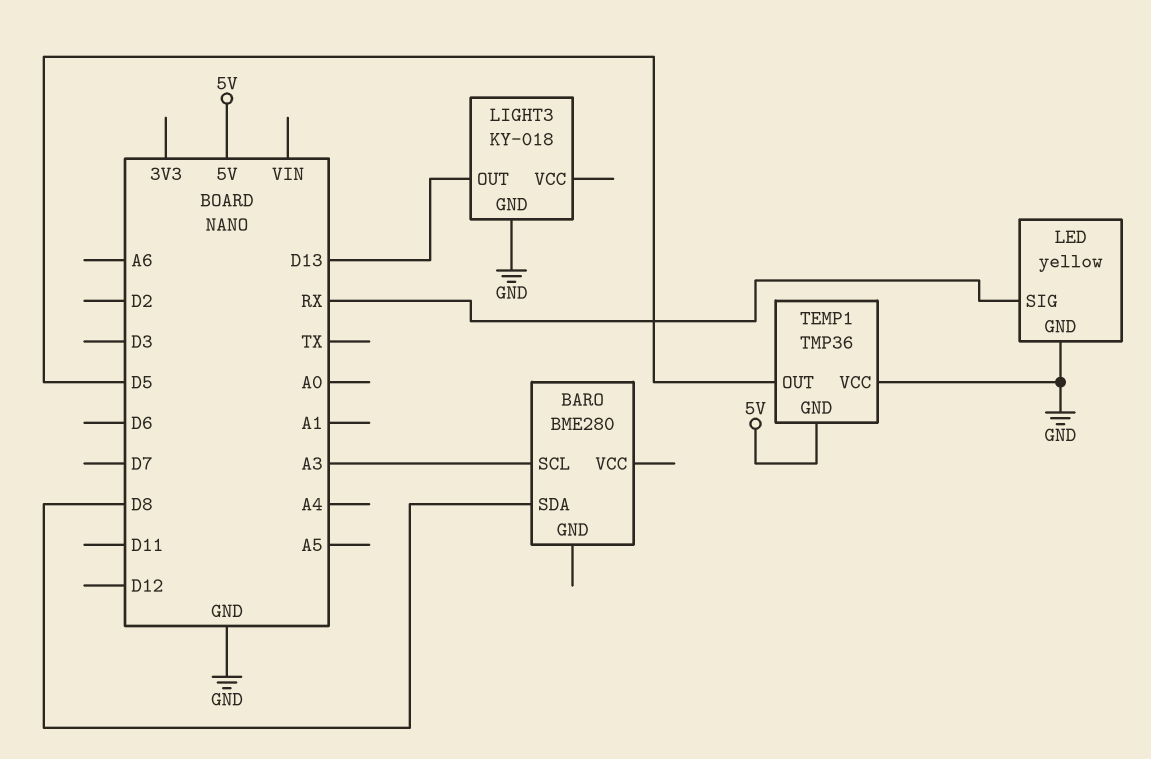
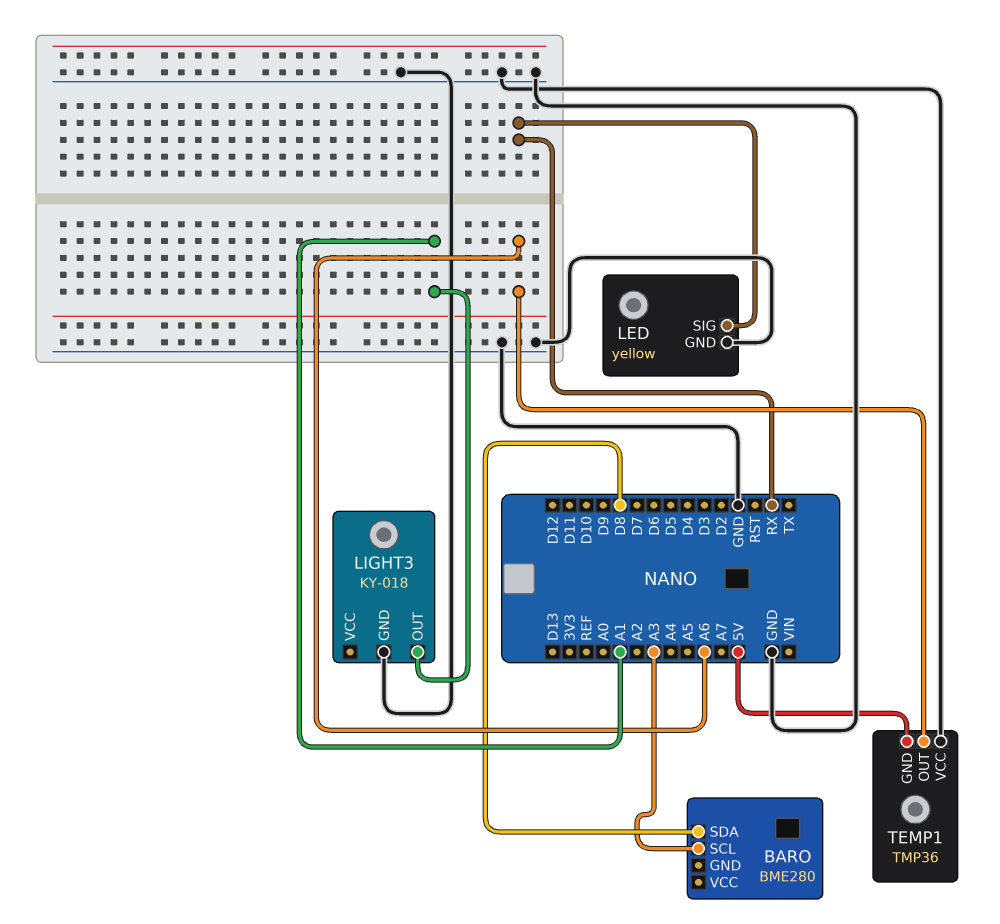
LIGHT3 pin OUT: D13 -> A1
TEMP1 pin OUT: D5 -> A6

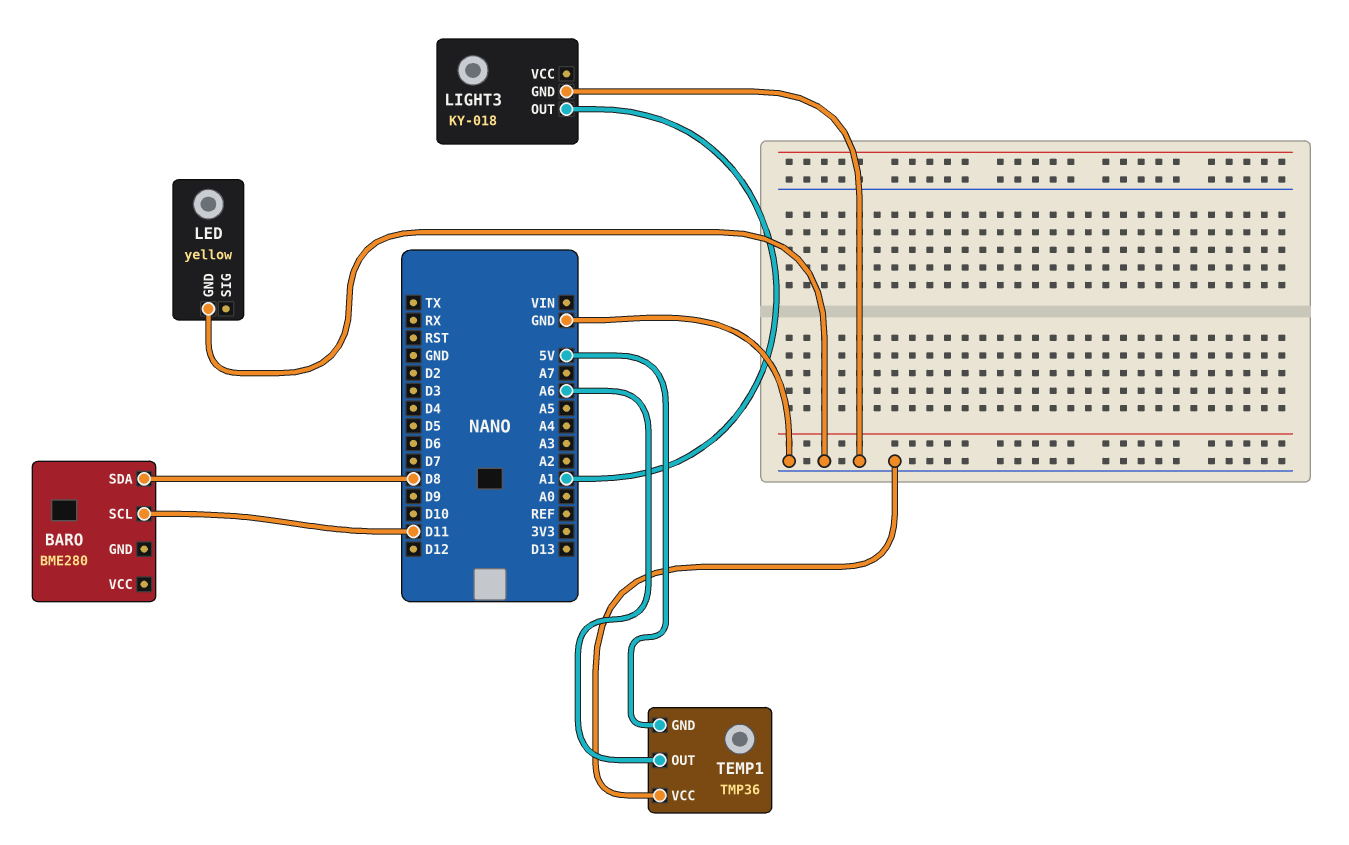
BARO pin SCL: A3 -> D11
LED pin SIG: RX -> none

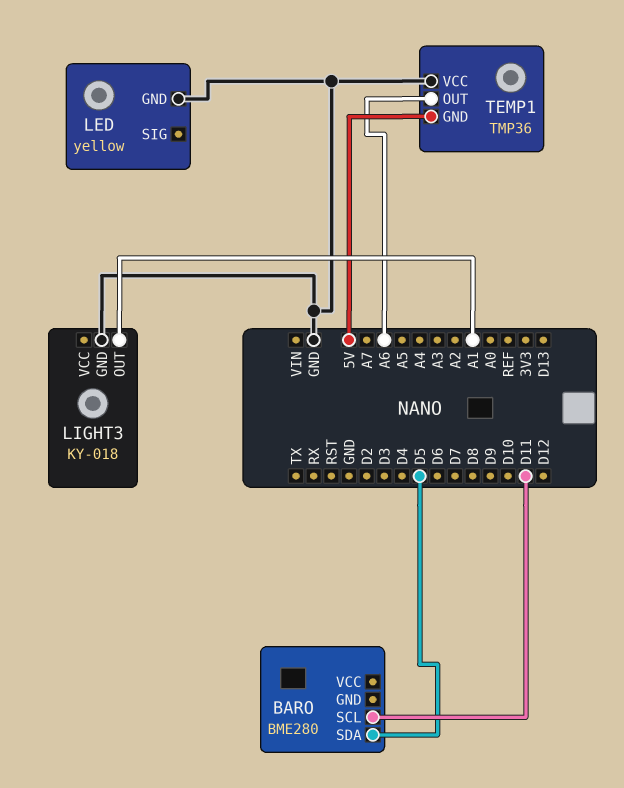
BARO pin SDA: D8 -> D5

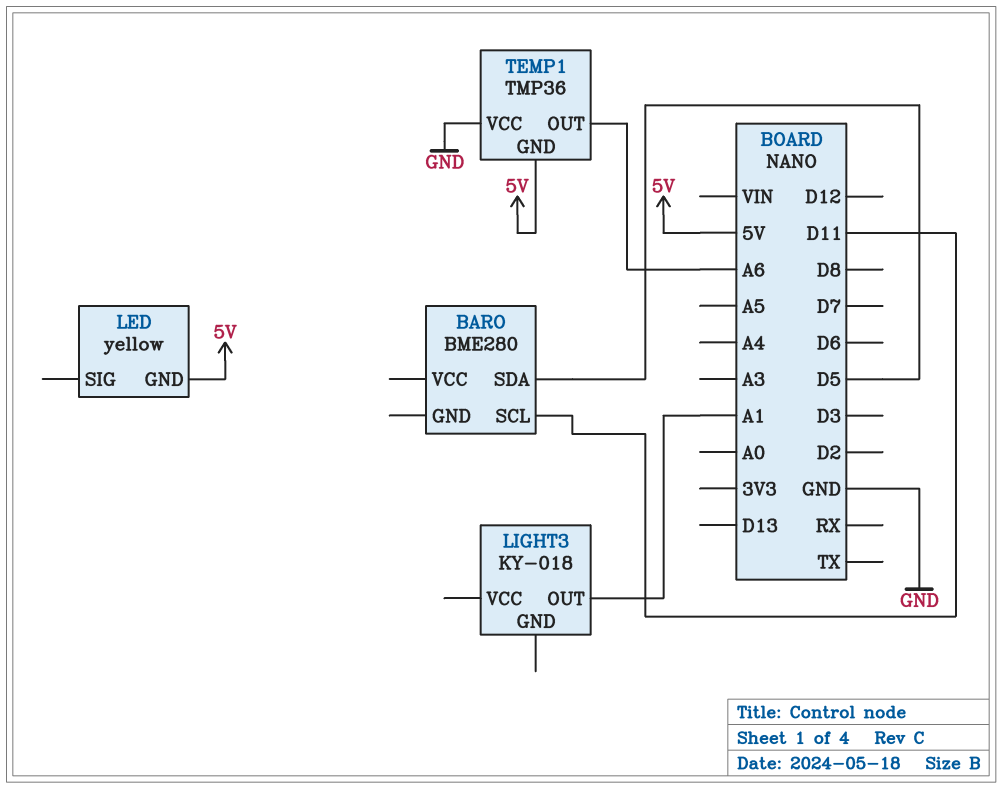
LED pin GND: GND -> 5V
LIGHT3 pin GND: GND -> none

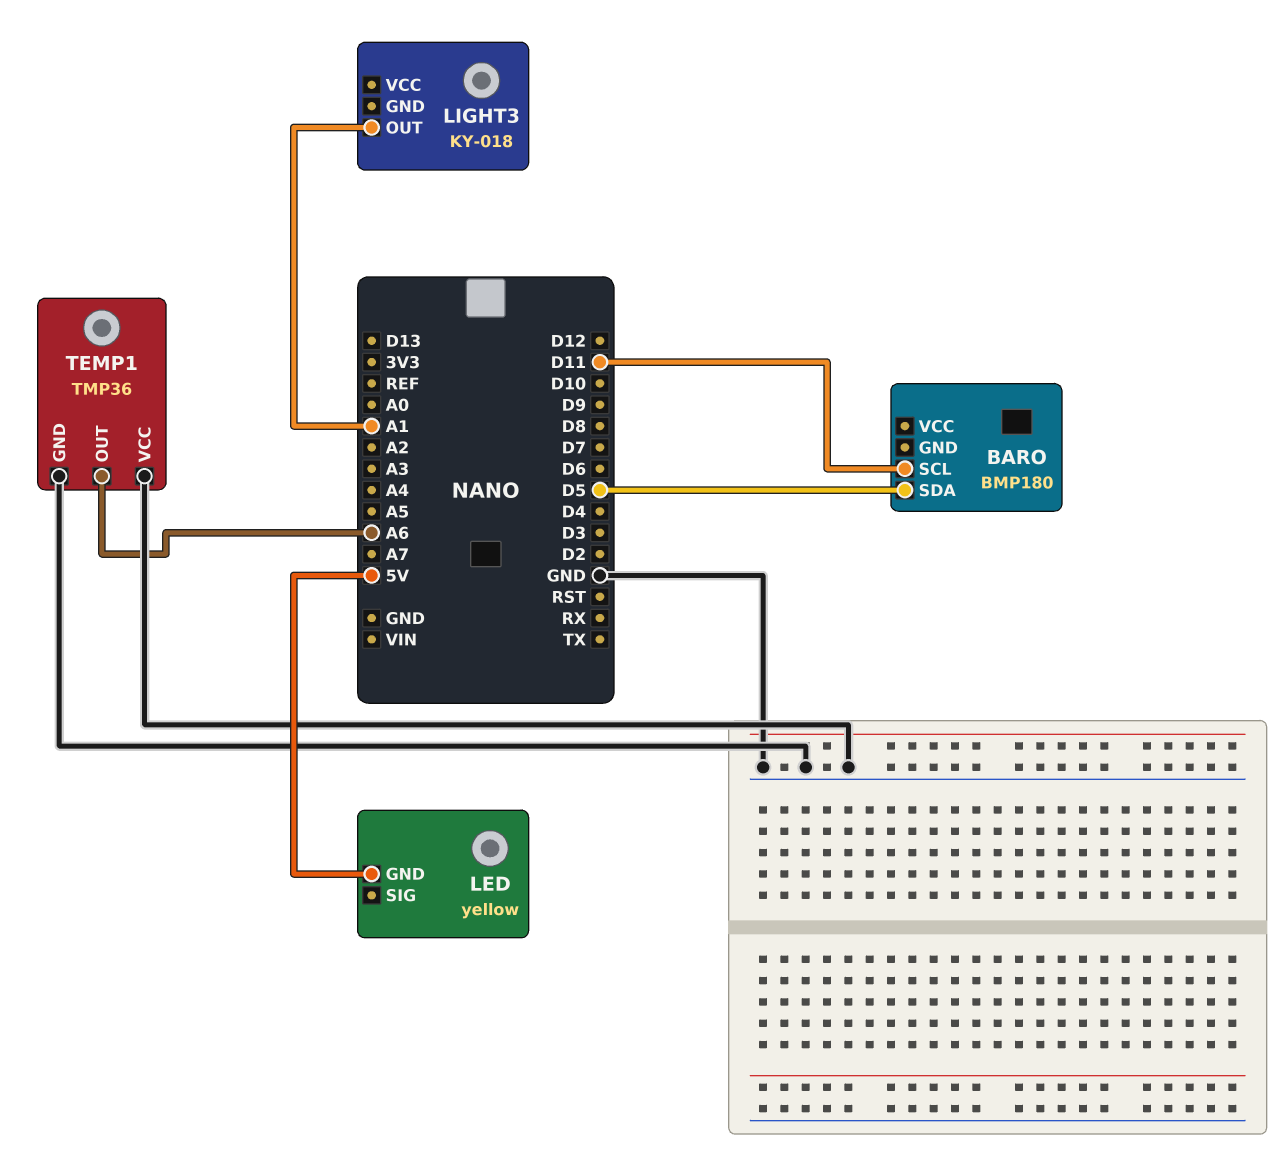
BARO: BME280 -> BMP180
TEMP1 pin GND: 5V -> GND

